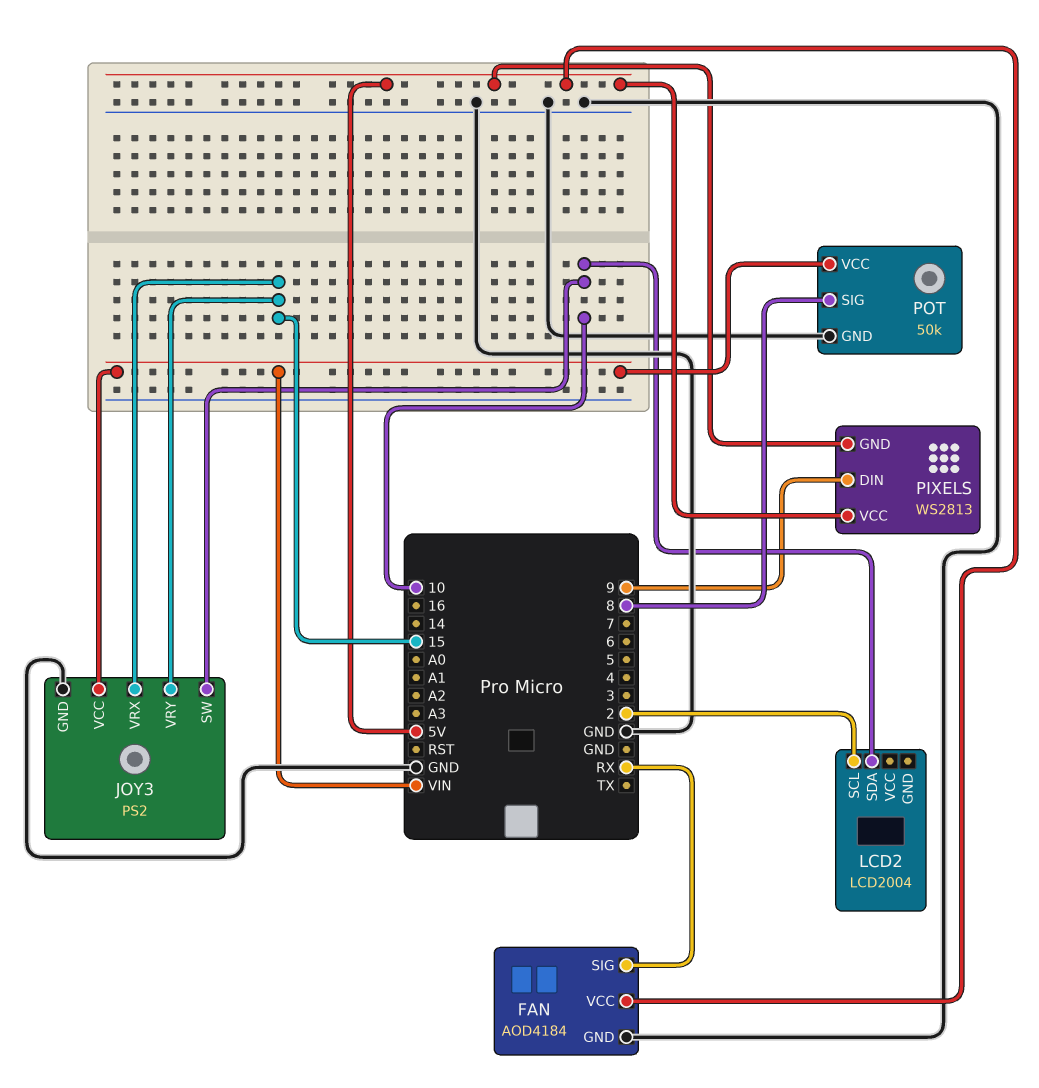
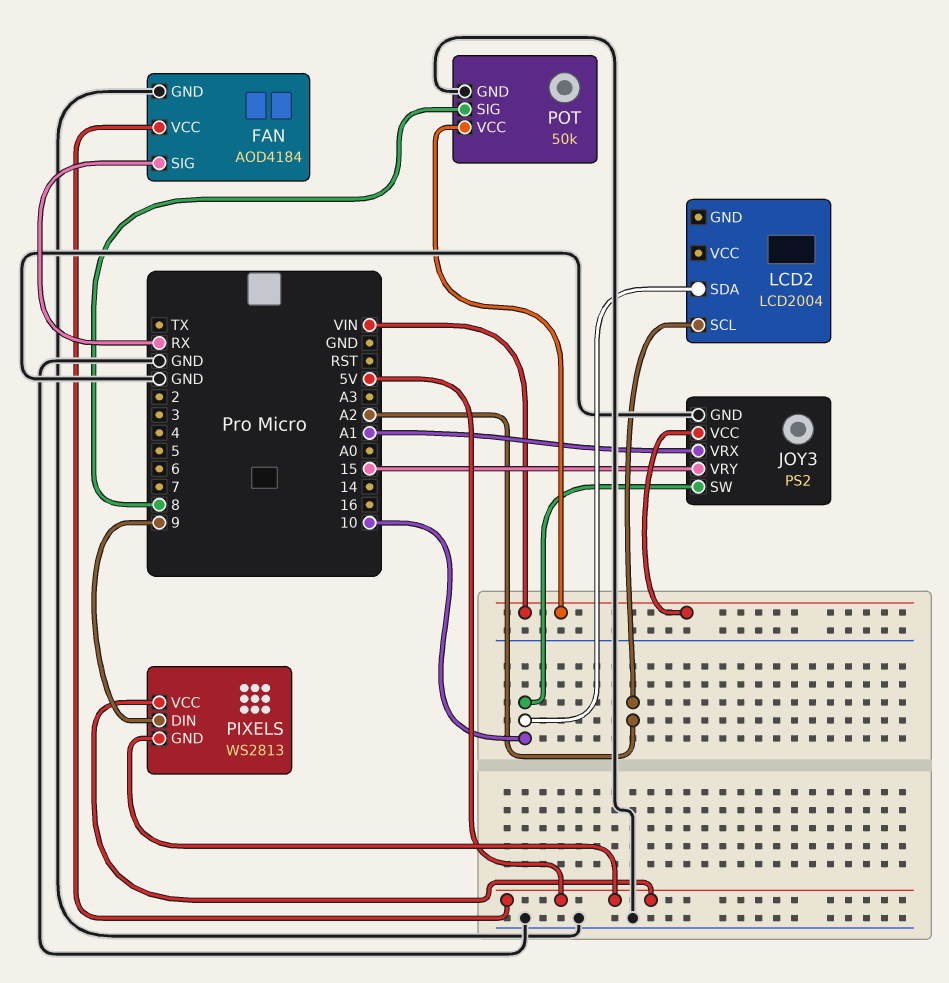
JOY3 pin VRX: 15 -> A1
LCD2 pin SCL: 2 -> A2

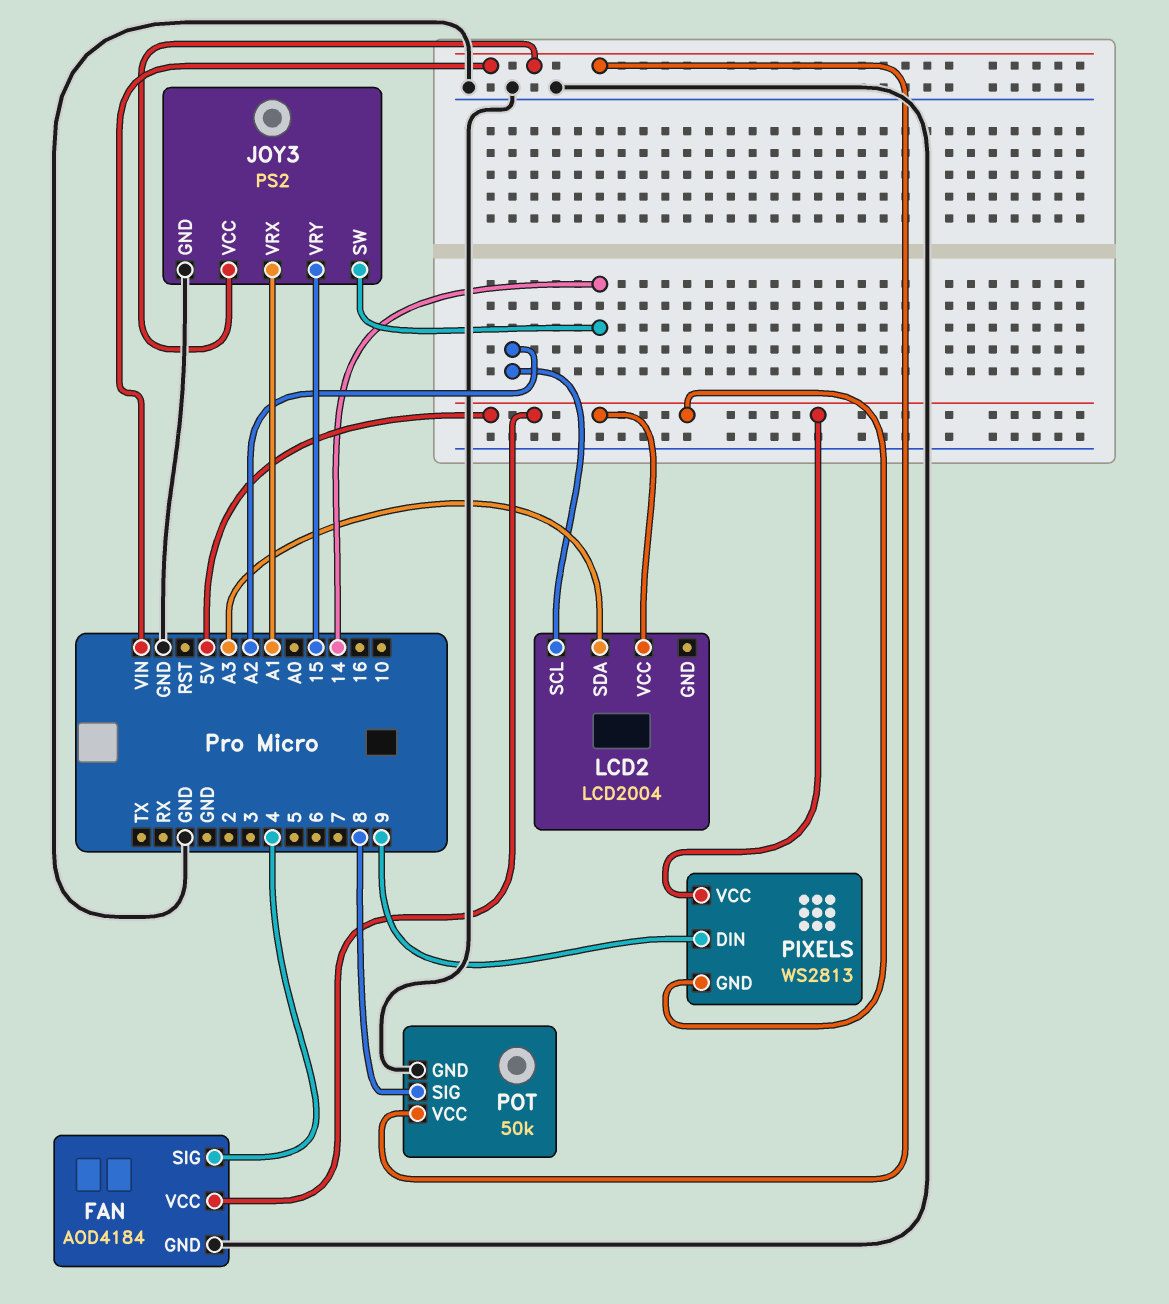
FAN pin SIG: RX -> 4
JOY3 pin SW: 10 -> 14
LCD2 pin SDA: 10 -> A3
LCD2 pin VCC: none -> 5V

